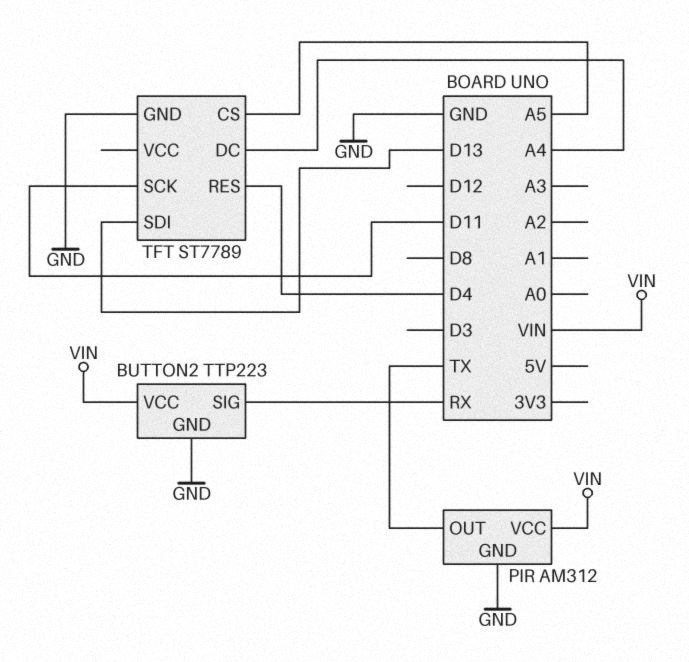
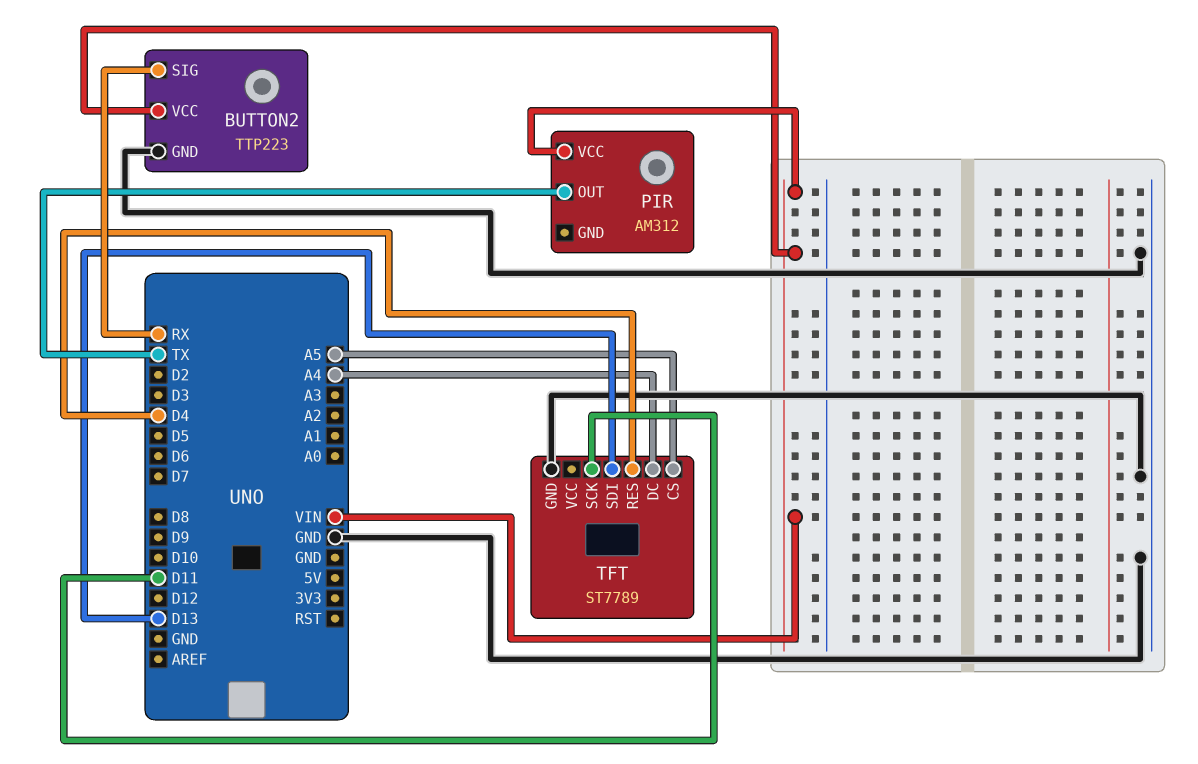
PIR pin GND: GND -> none

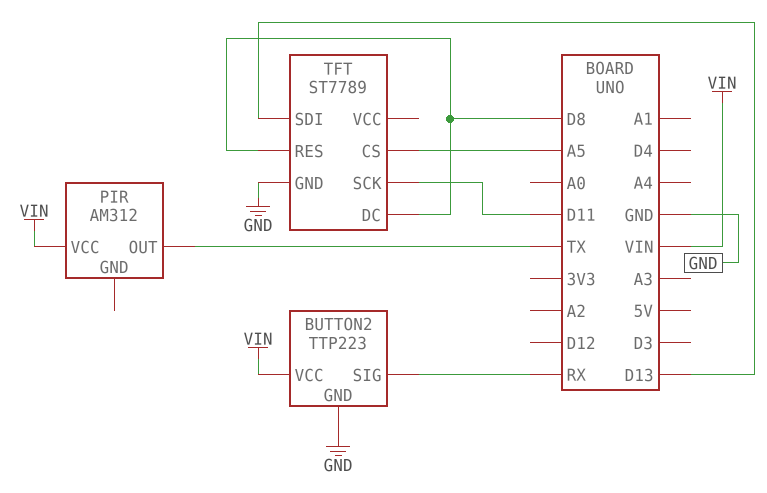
TFT pin DC: A4 -> D8
TFT pin RES: D4 -> D8

